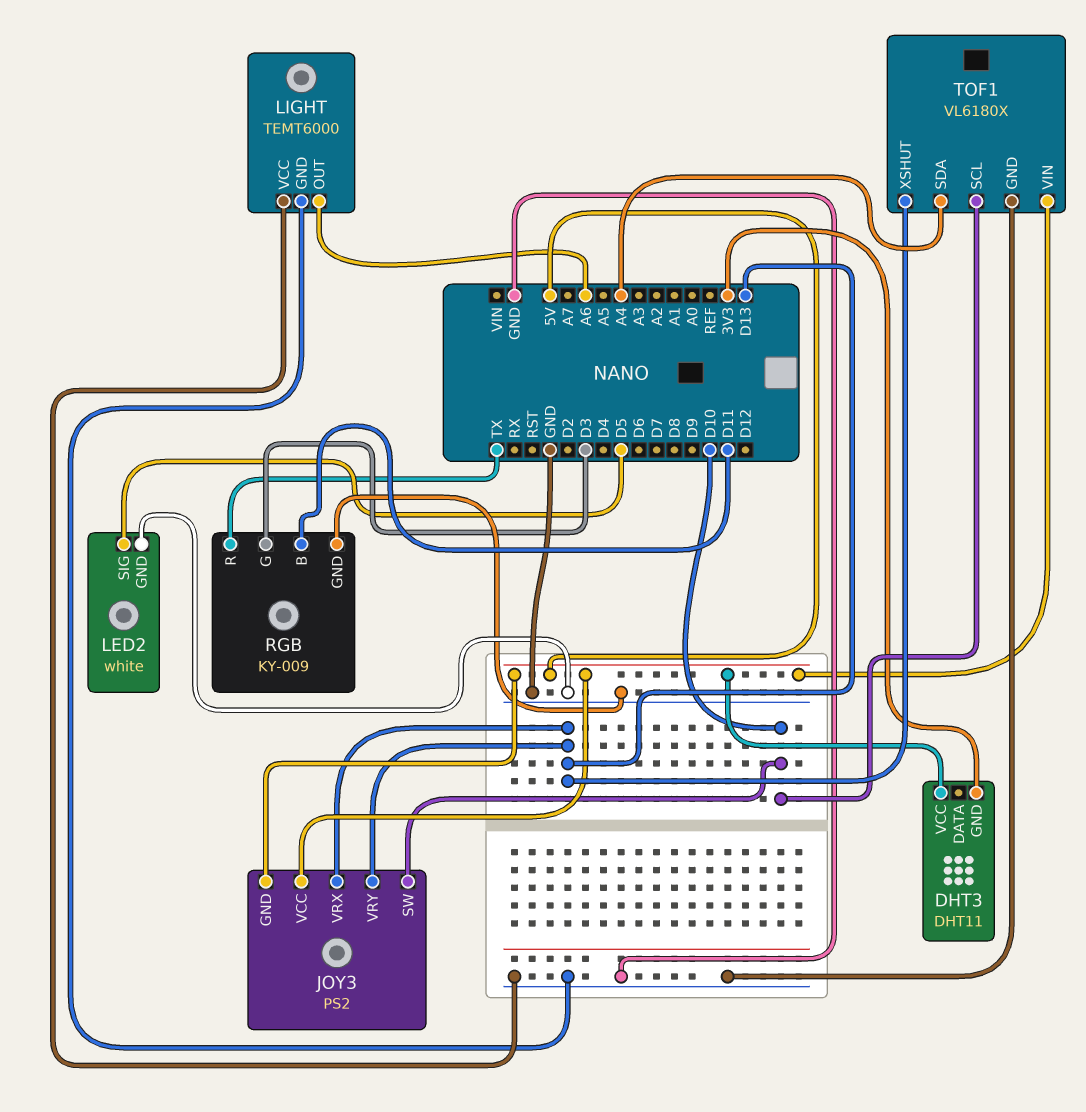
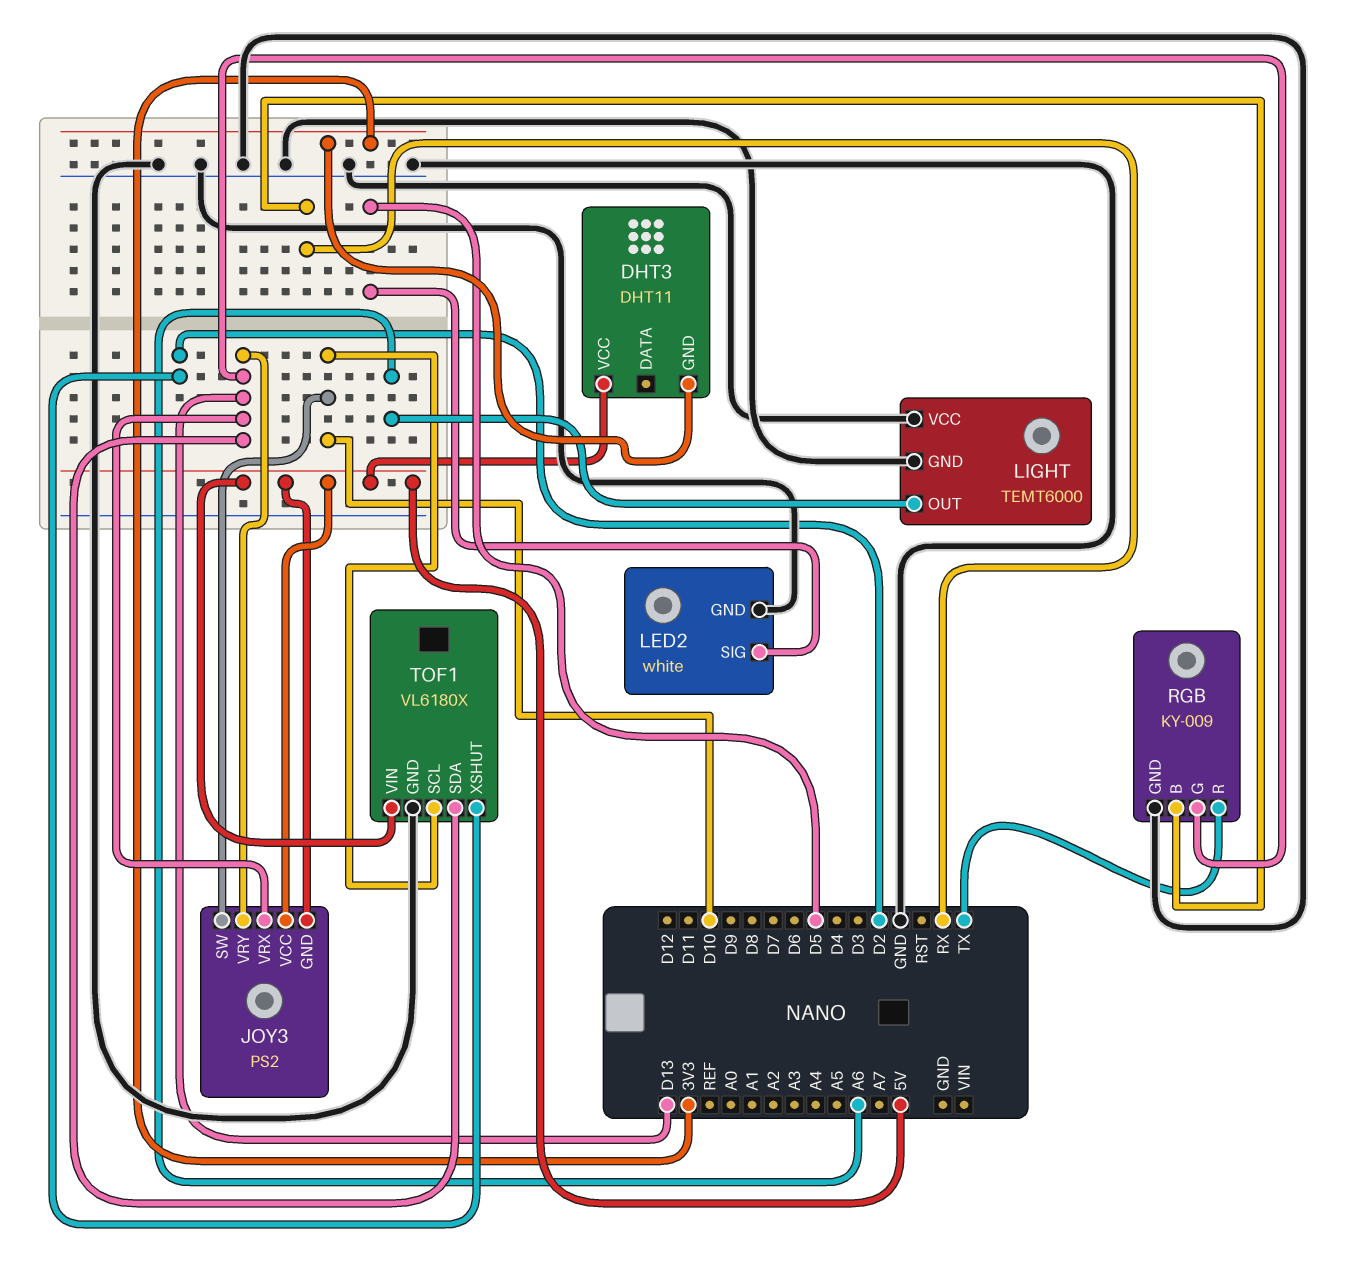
RGB pin B: D11 -> RX
RGB pin G: D3 -> D13
TOF1 pin SDA: A4 -> D13
TOF1 pin XSHUT: D13 -> D2

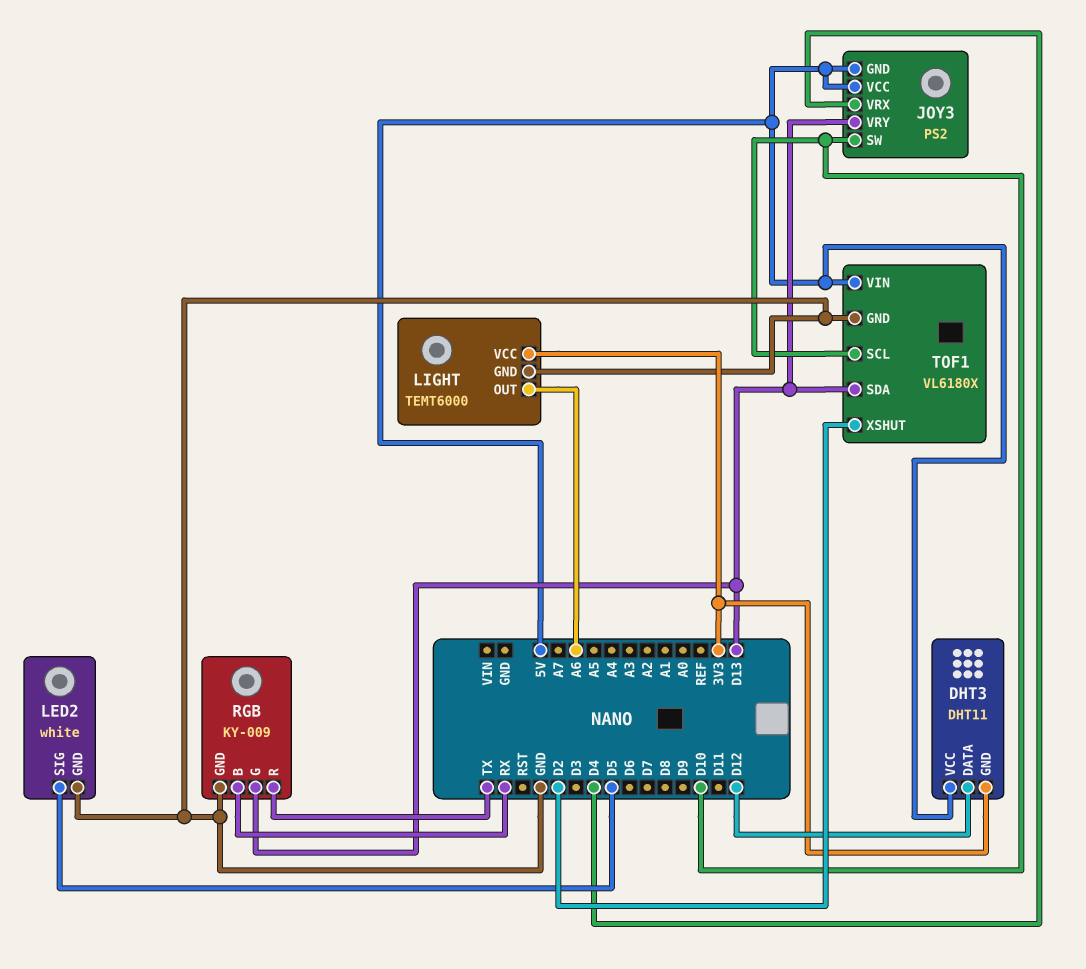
DHT3 pin DATA: none -> D12
JOY3 pin VRX: D13 -> D4
LIGHT pin VCC: GND -> 3V3

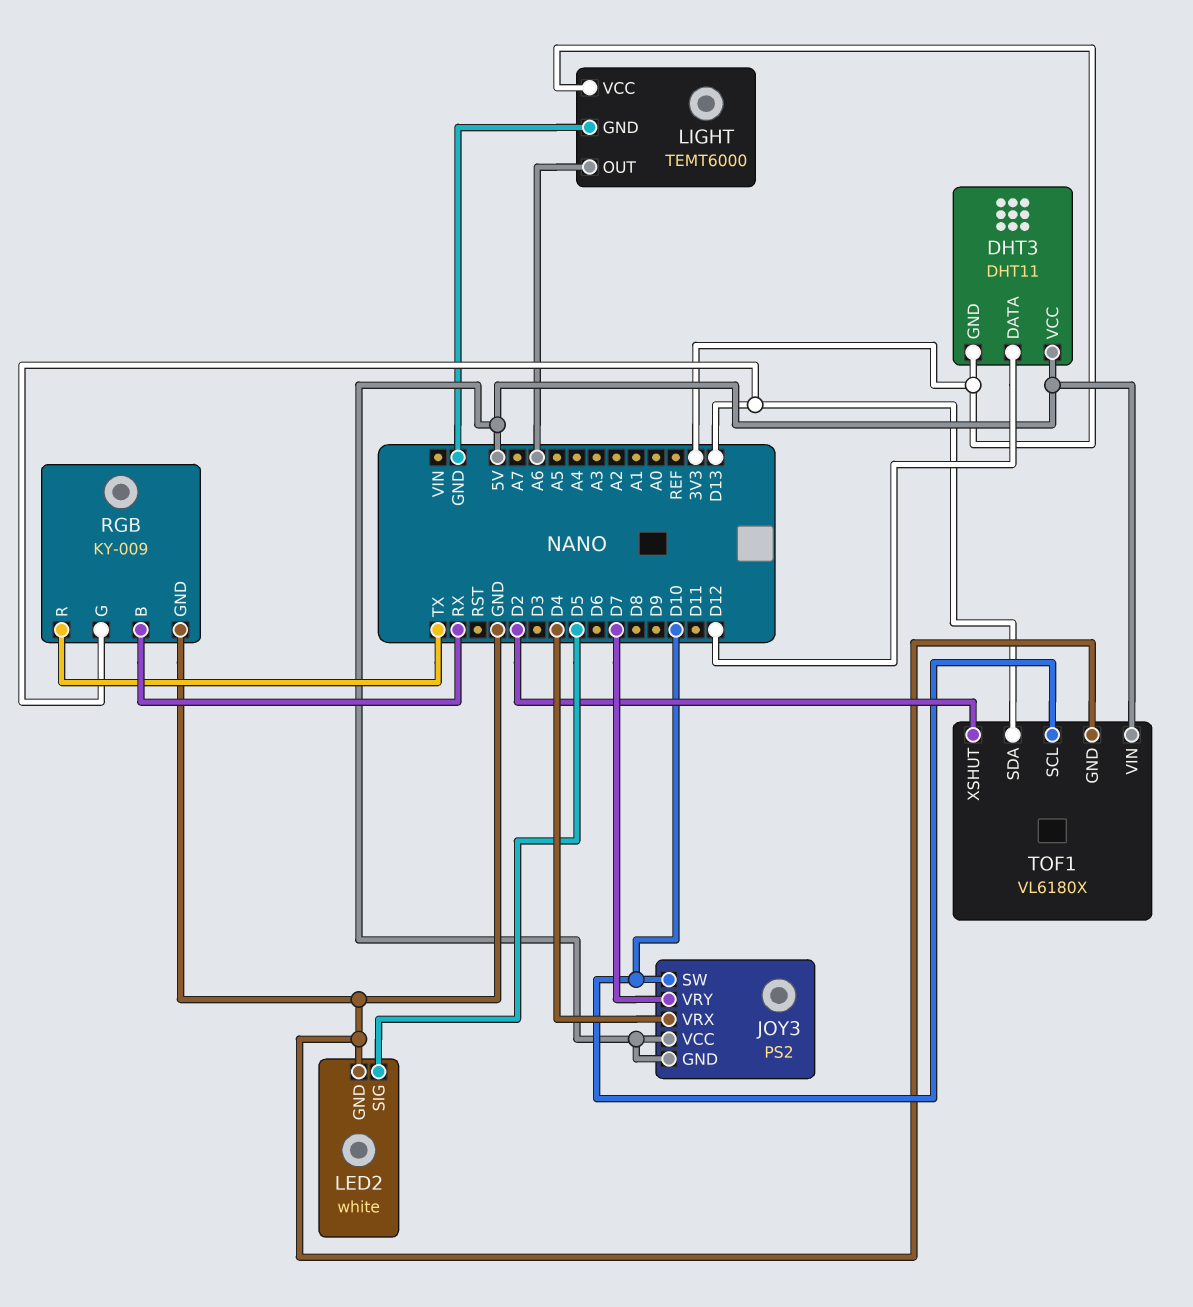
JOY3 pin VRY: D13 -> D7

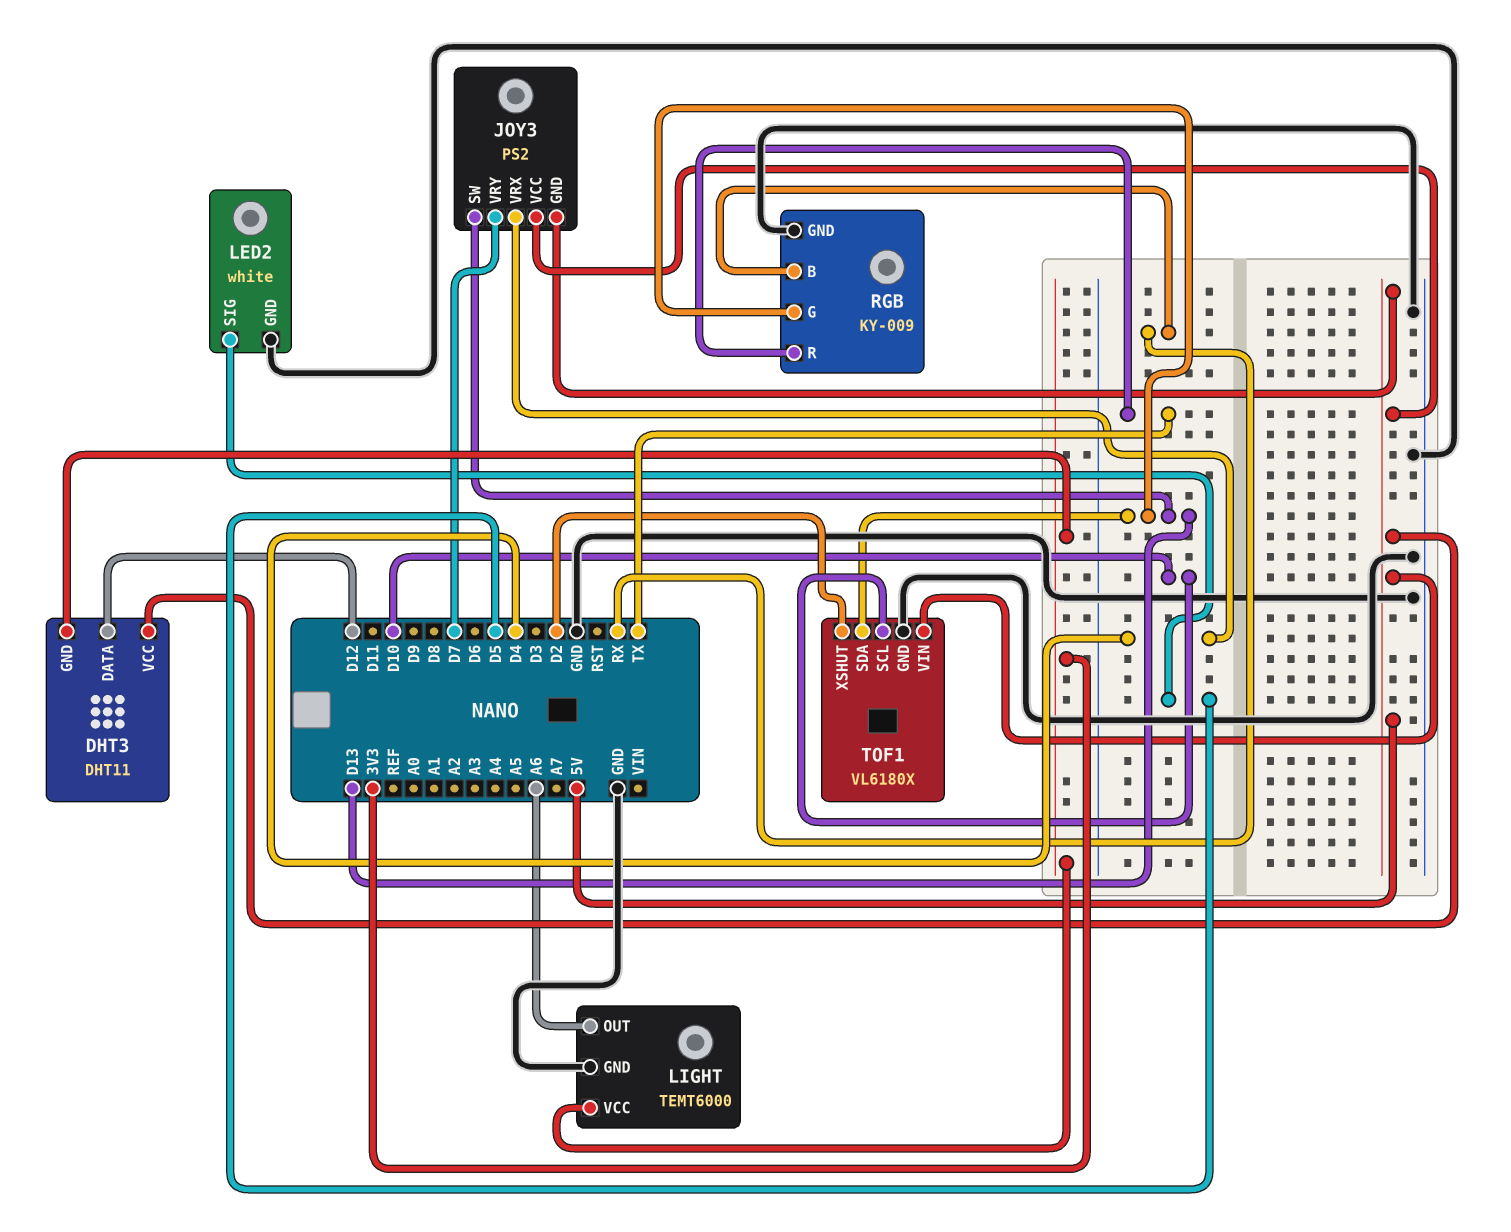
JOY3 pin SW: D10 -> D13

